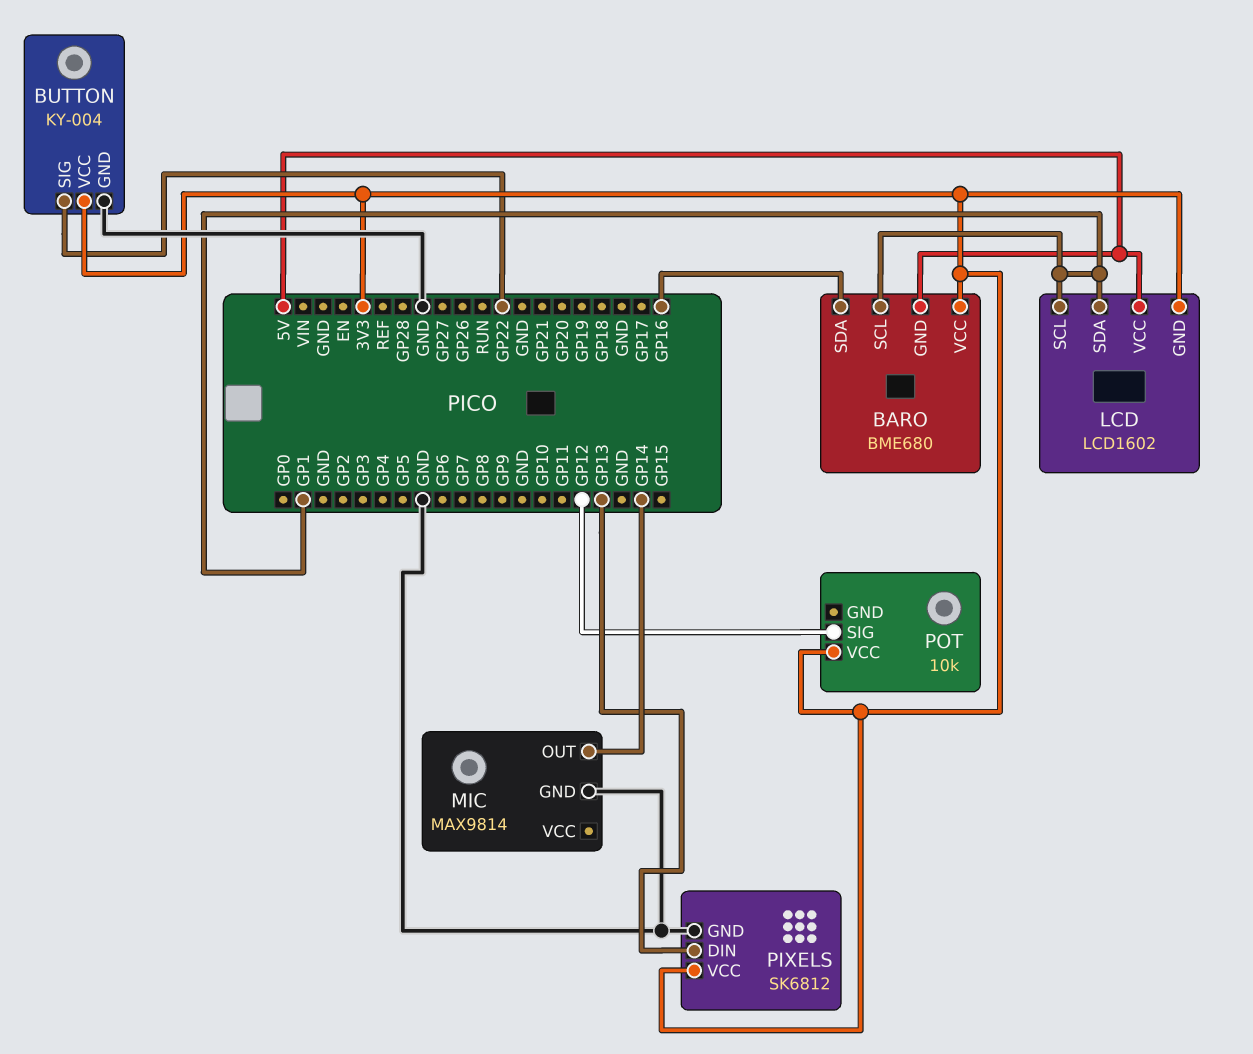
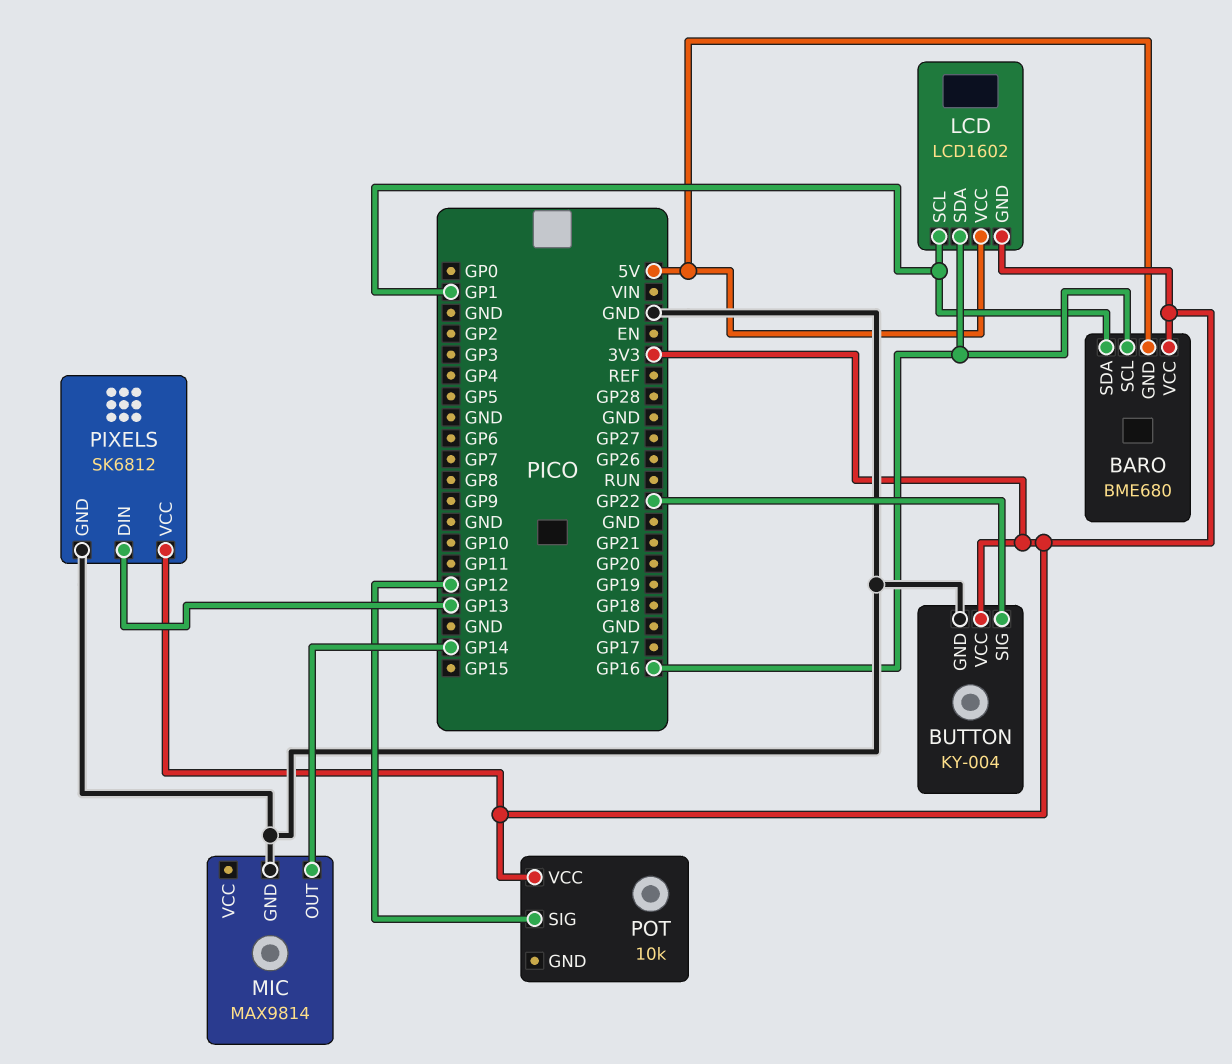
BARO pin SCL: GP1 -> GP16
BARO pin SDA: GP16 -> GP1
LCD pin SDA: GP1 -> GP16

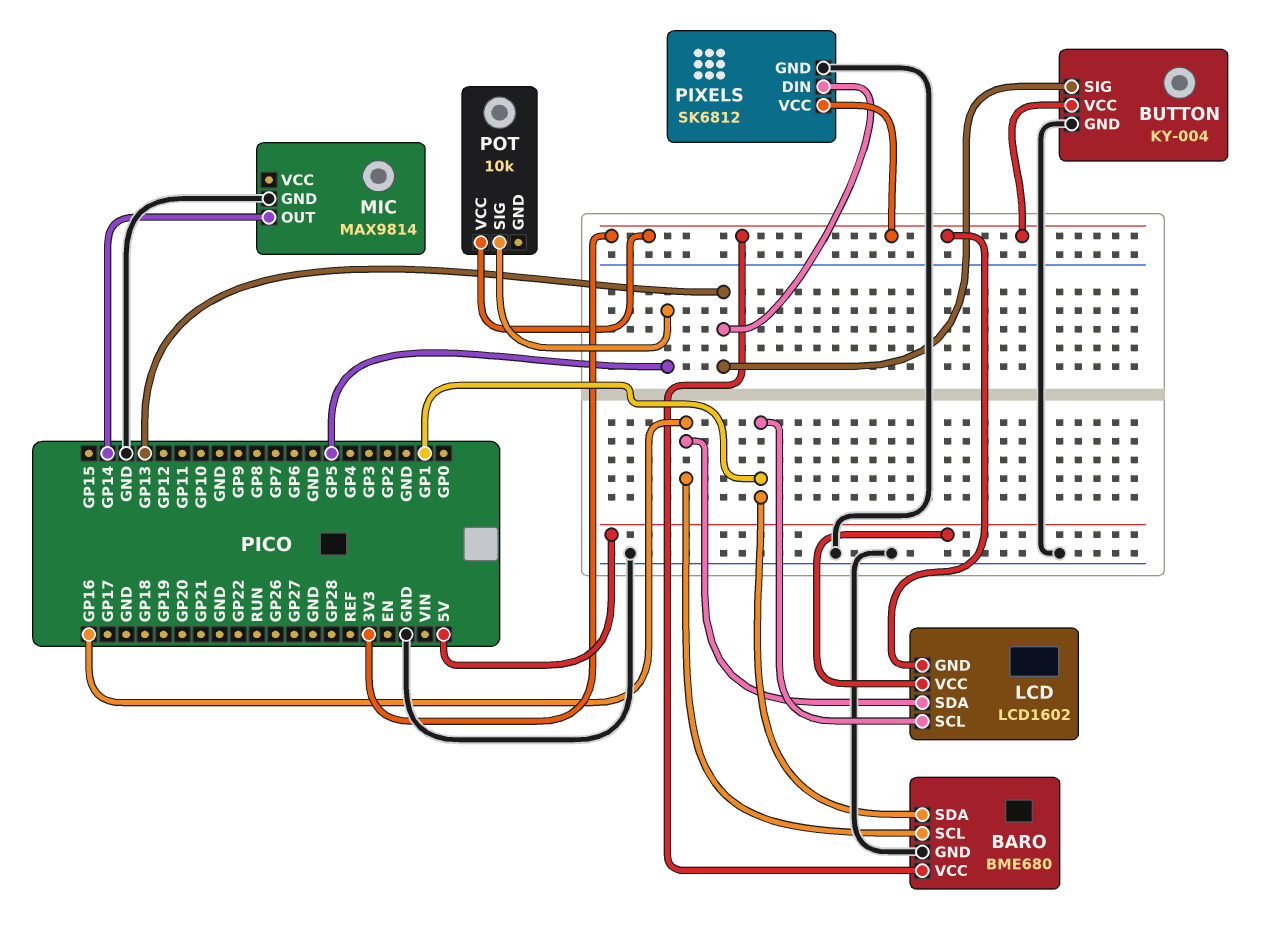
BARO pin GND: 5V -> GND
BUTTON pin SIG: GP22 -> GP13
POT pin SIG: GP12 -> GP5

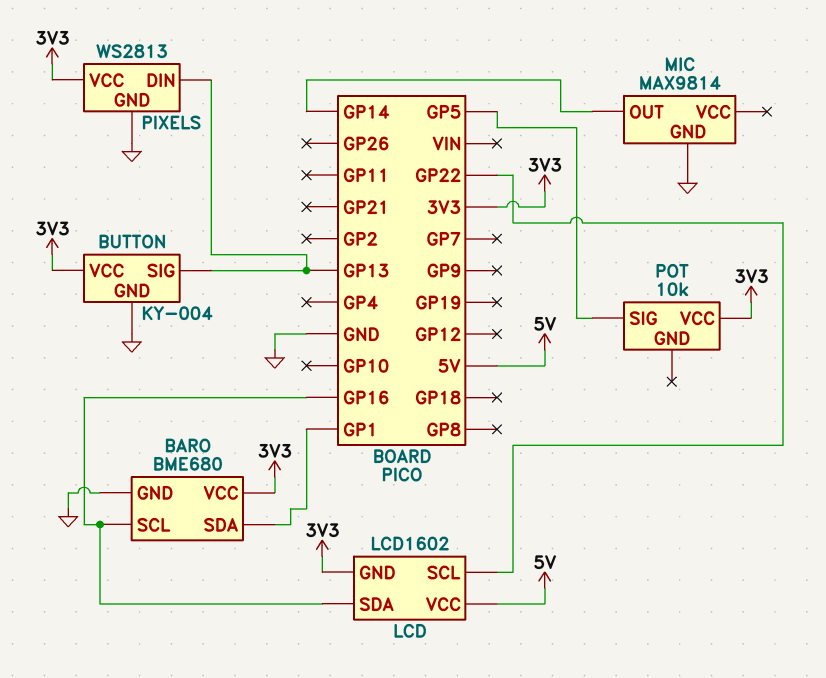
LCD pin SCL: GP1 -> GP22
PIXELS: SK6812 -> WS2813

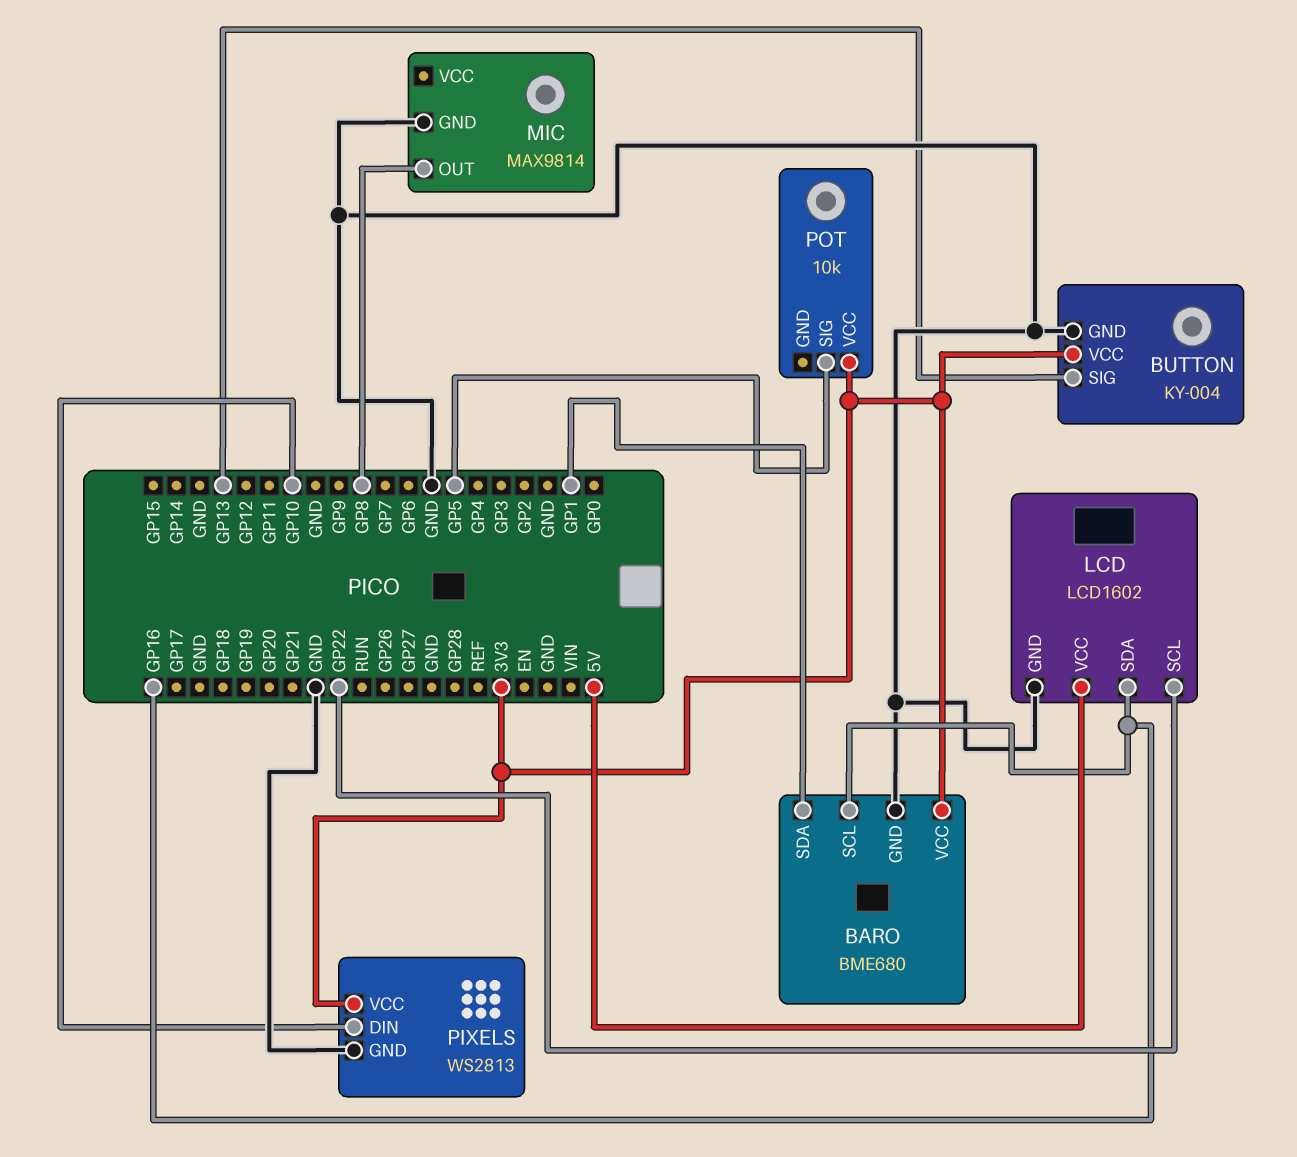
LCD pin GND: 3V3 -> GND
MIC pin OUT: GP14 -> GP8
PIXELS pin DIN: GP13 -> GP10

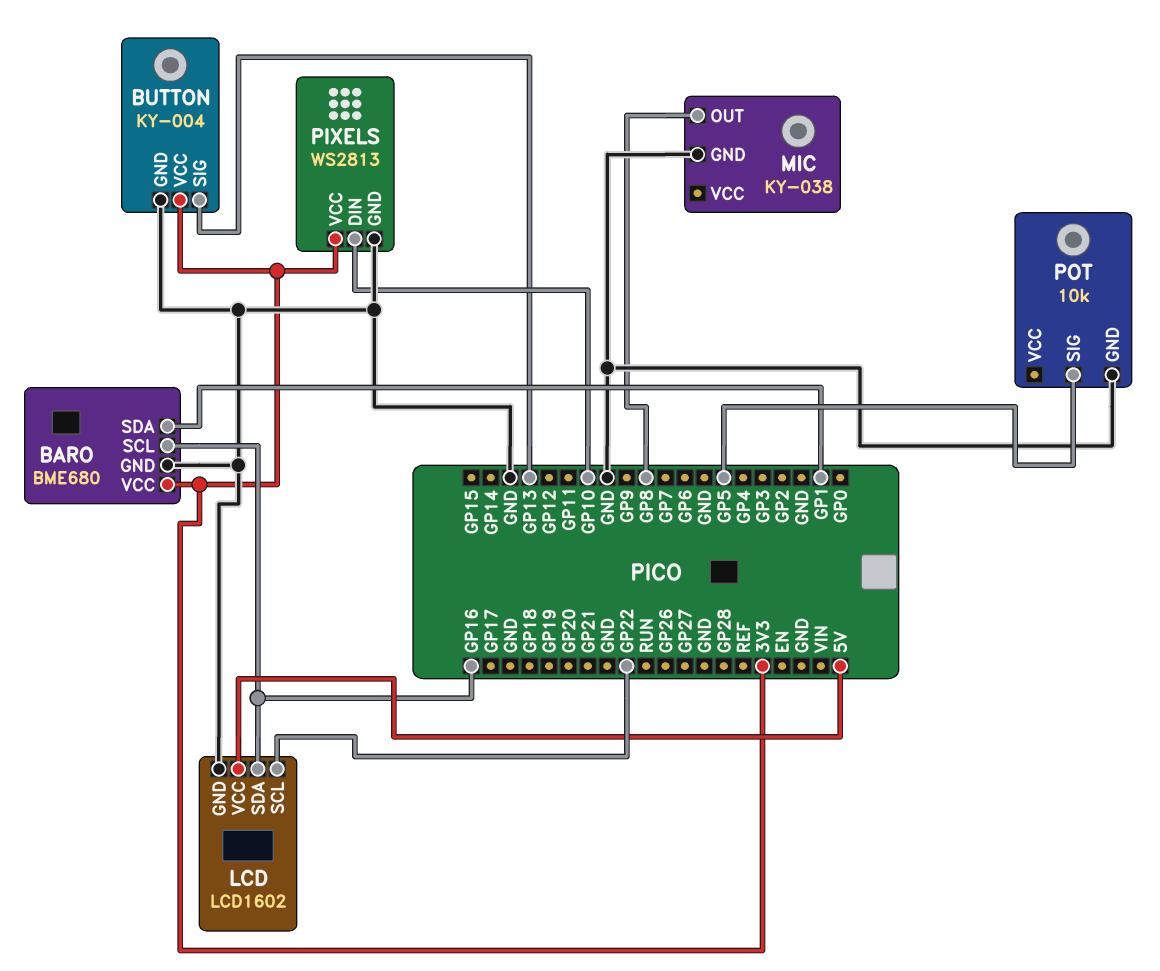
MIC: MAX9814 -> KY-038
POT pin GND: none -> GND
POT pin VCC: 3V3 -> none

